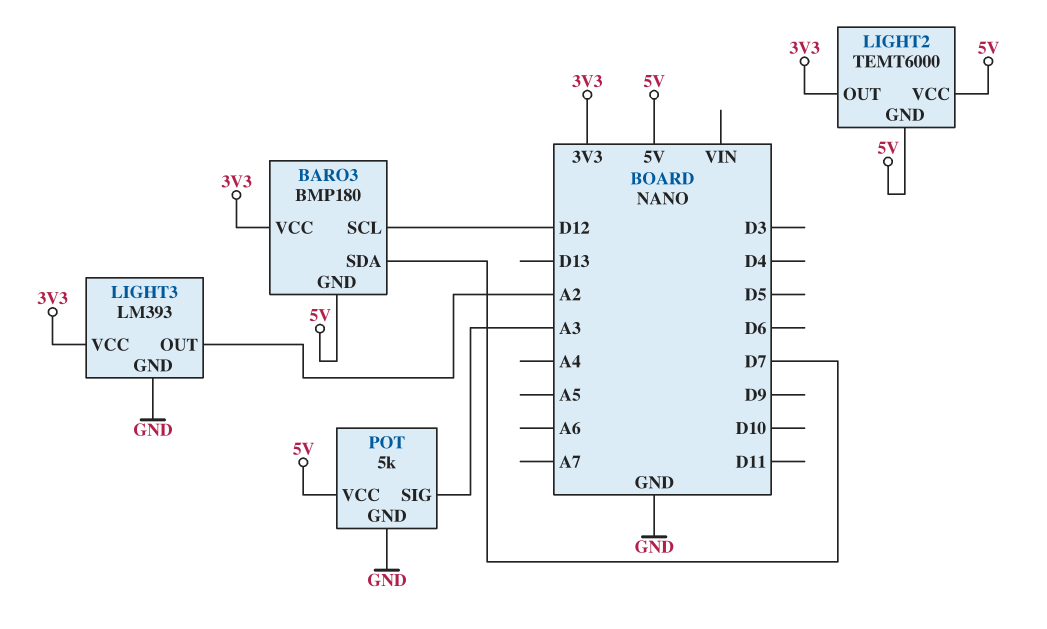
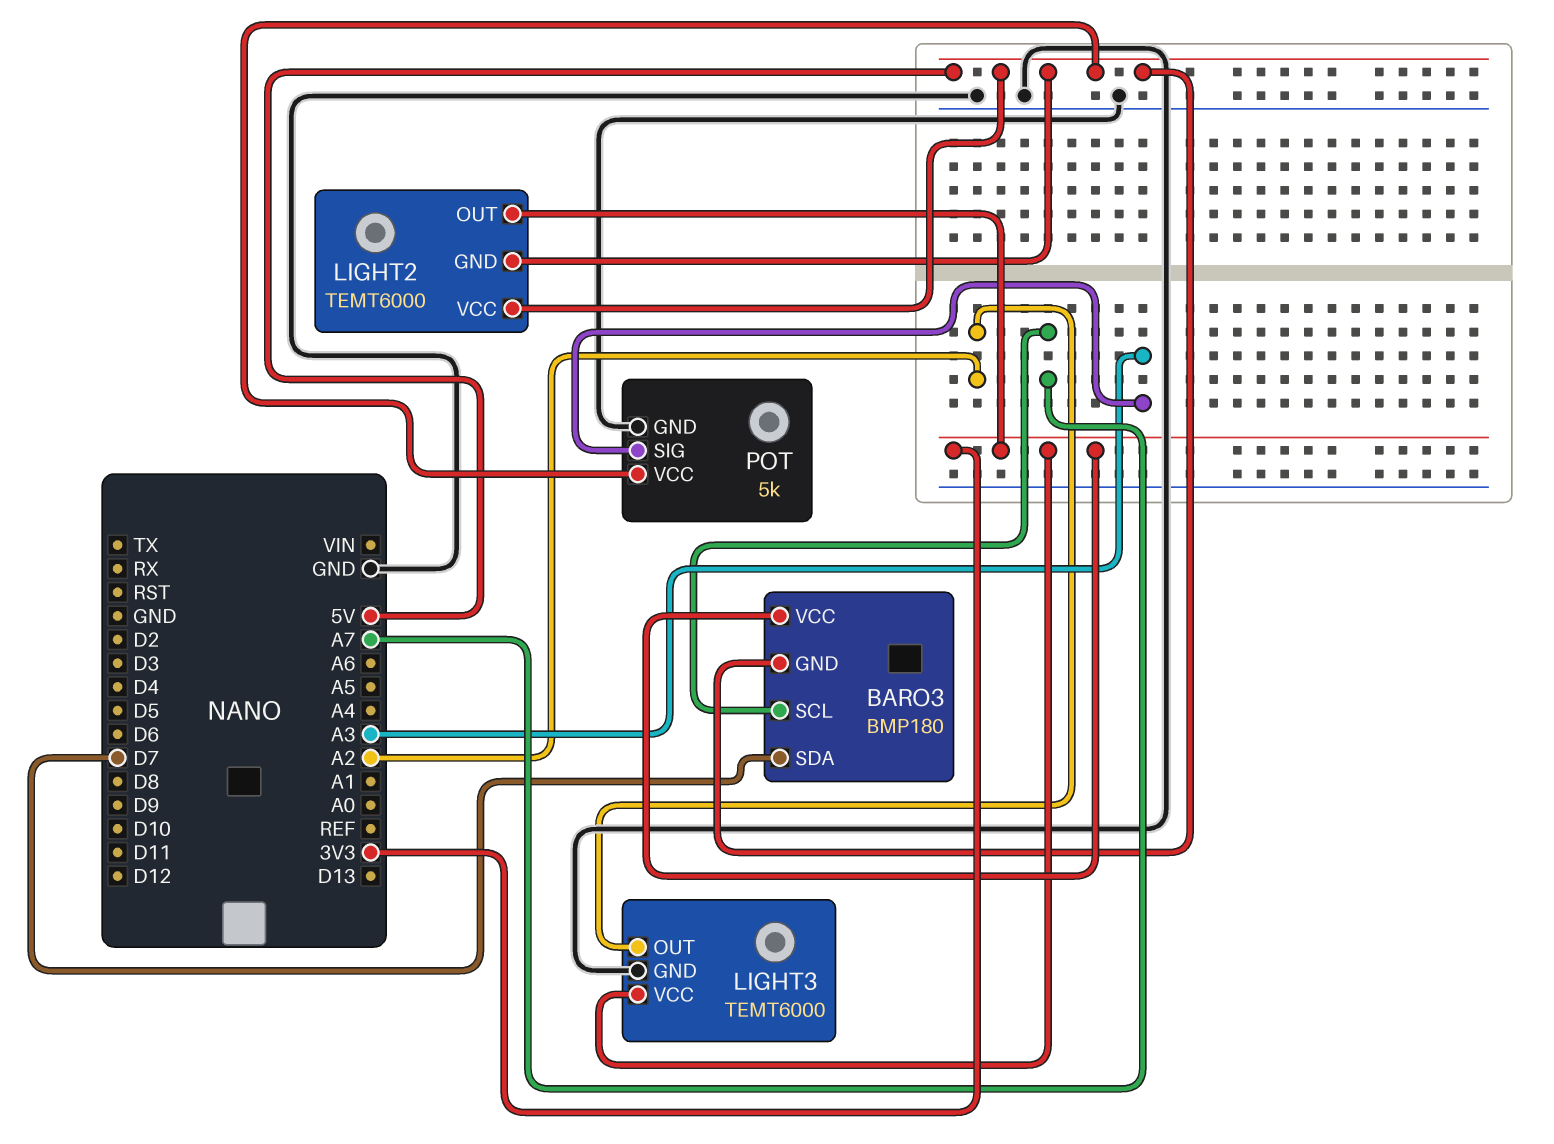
BARO3 pin SCL: D12 -> A7
LIGHT3: LM393 -> TEMT6000

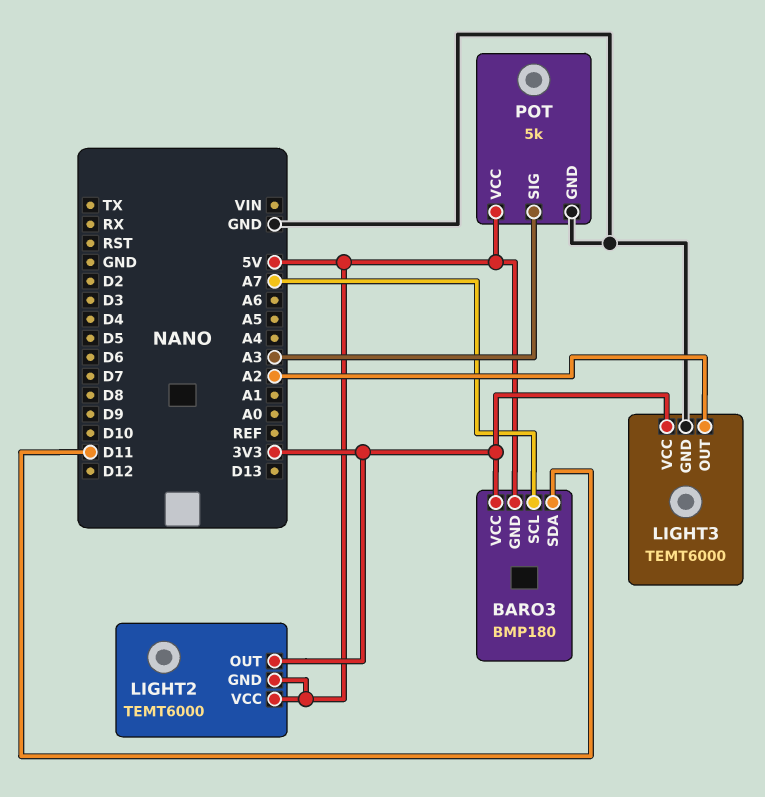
BARO3 pin SDA: D7 -> D11

